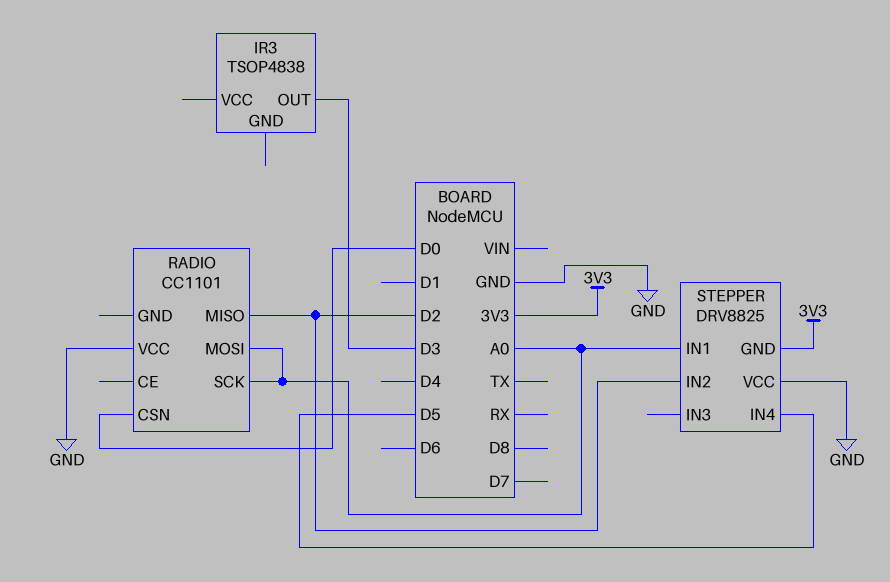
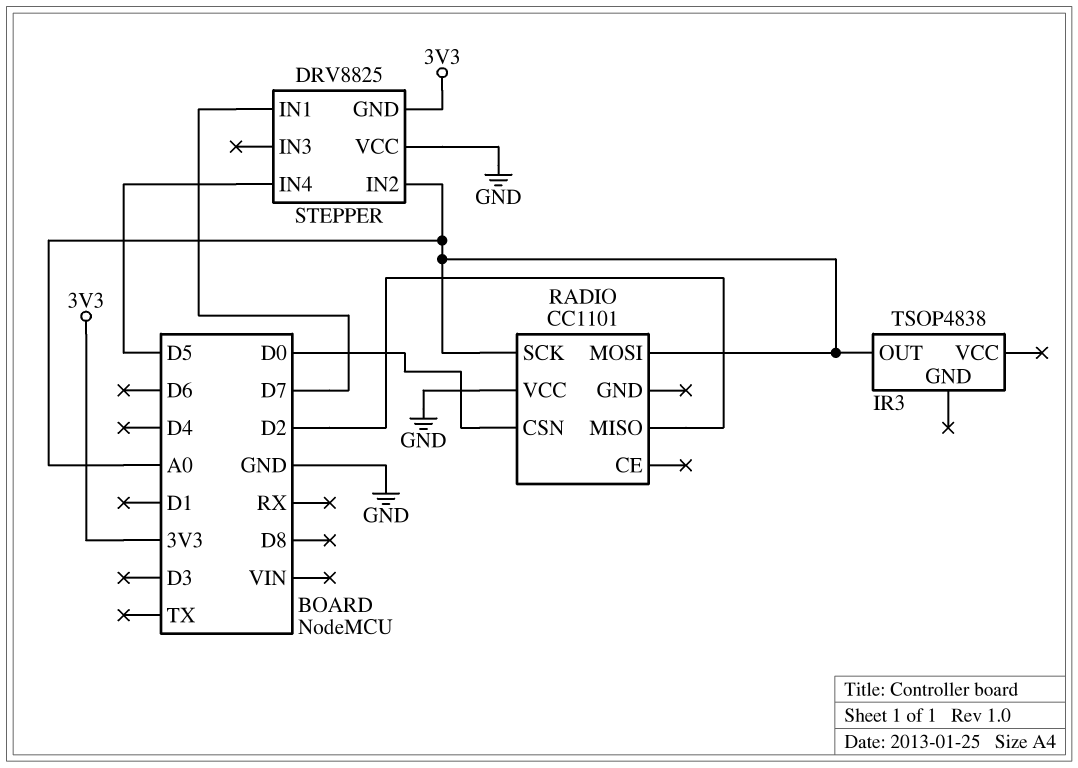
IR3 pin OUT: D3 -> A0
STEPPER pin IN1: A0 -> D7
STEPPER pin IN2: D2 -> A0

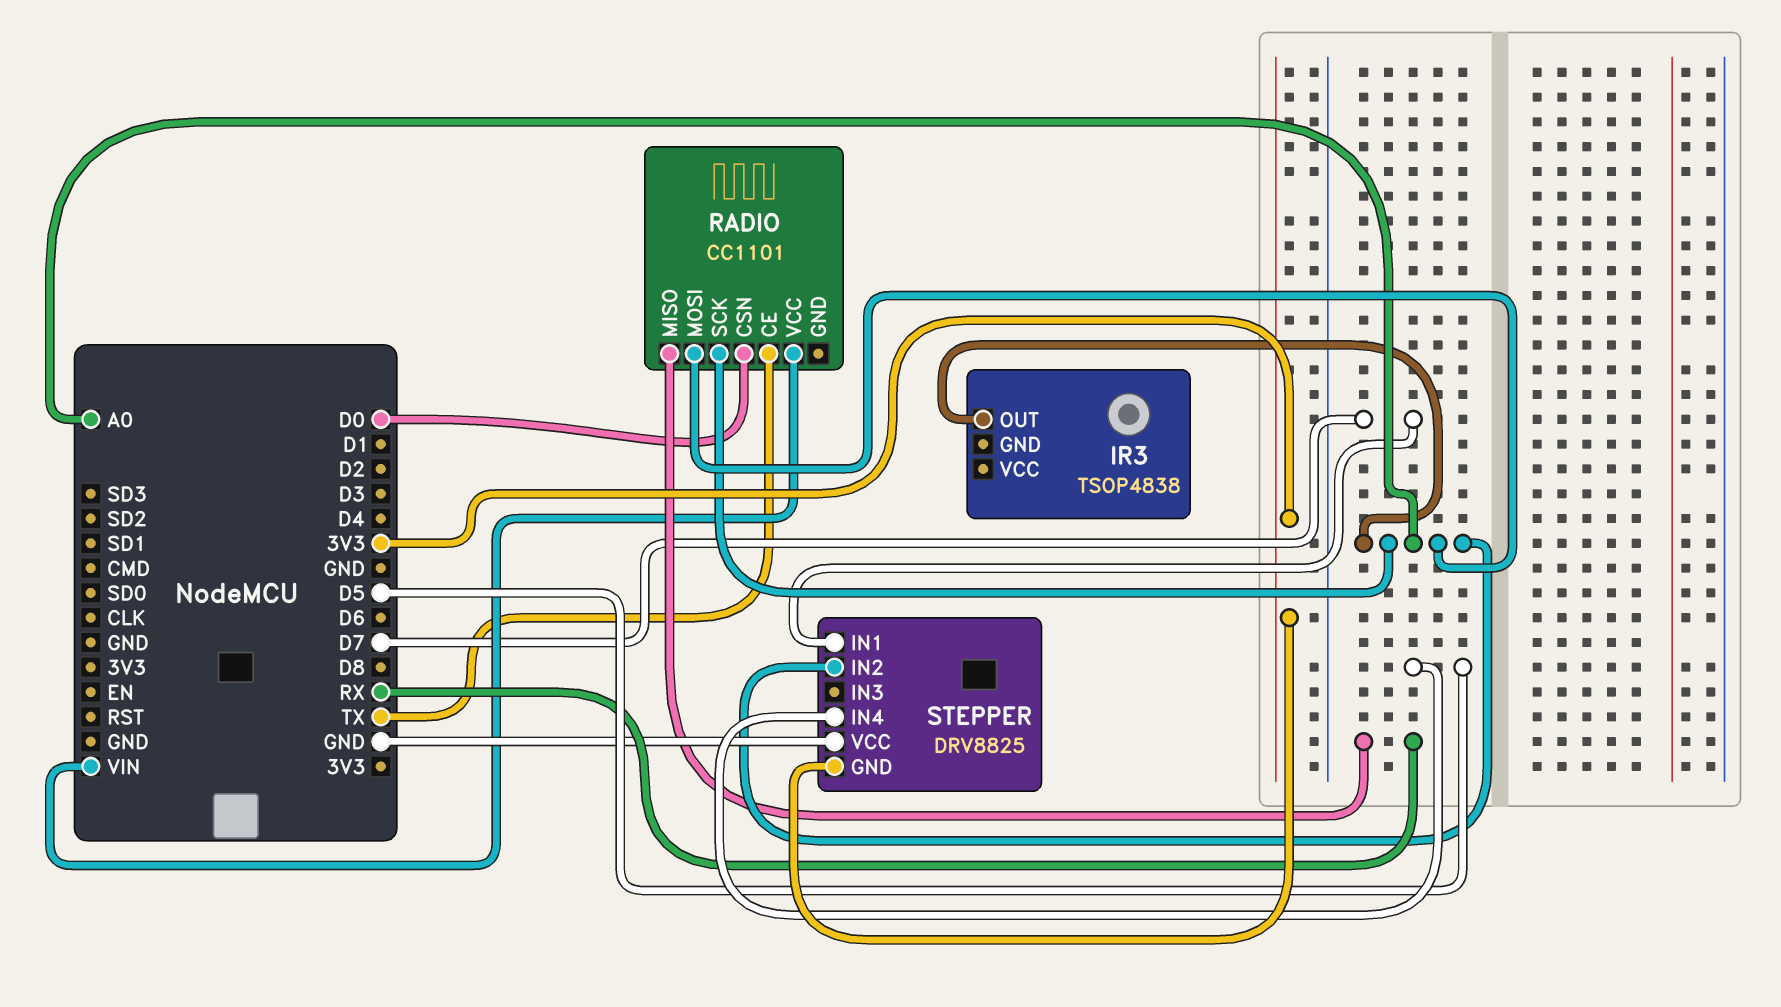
RADIO pin CE: none -> TX
RADIO pin MISO: D2 -> RX
RADIO pin VCC: GND -> VIN

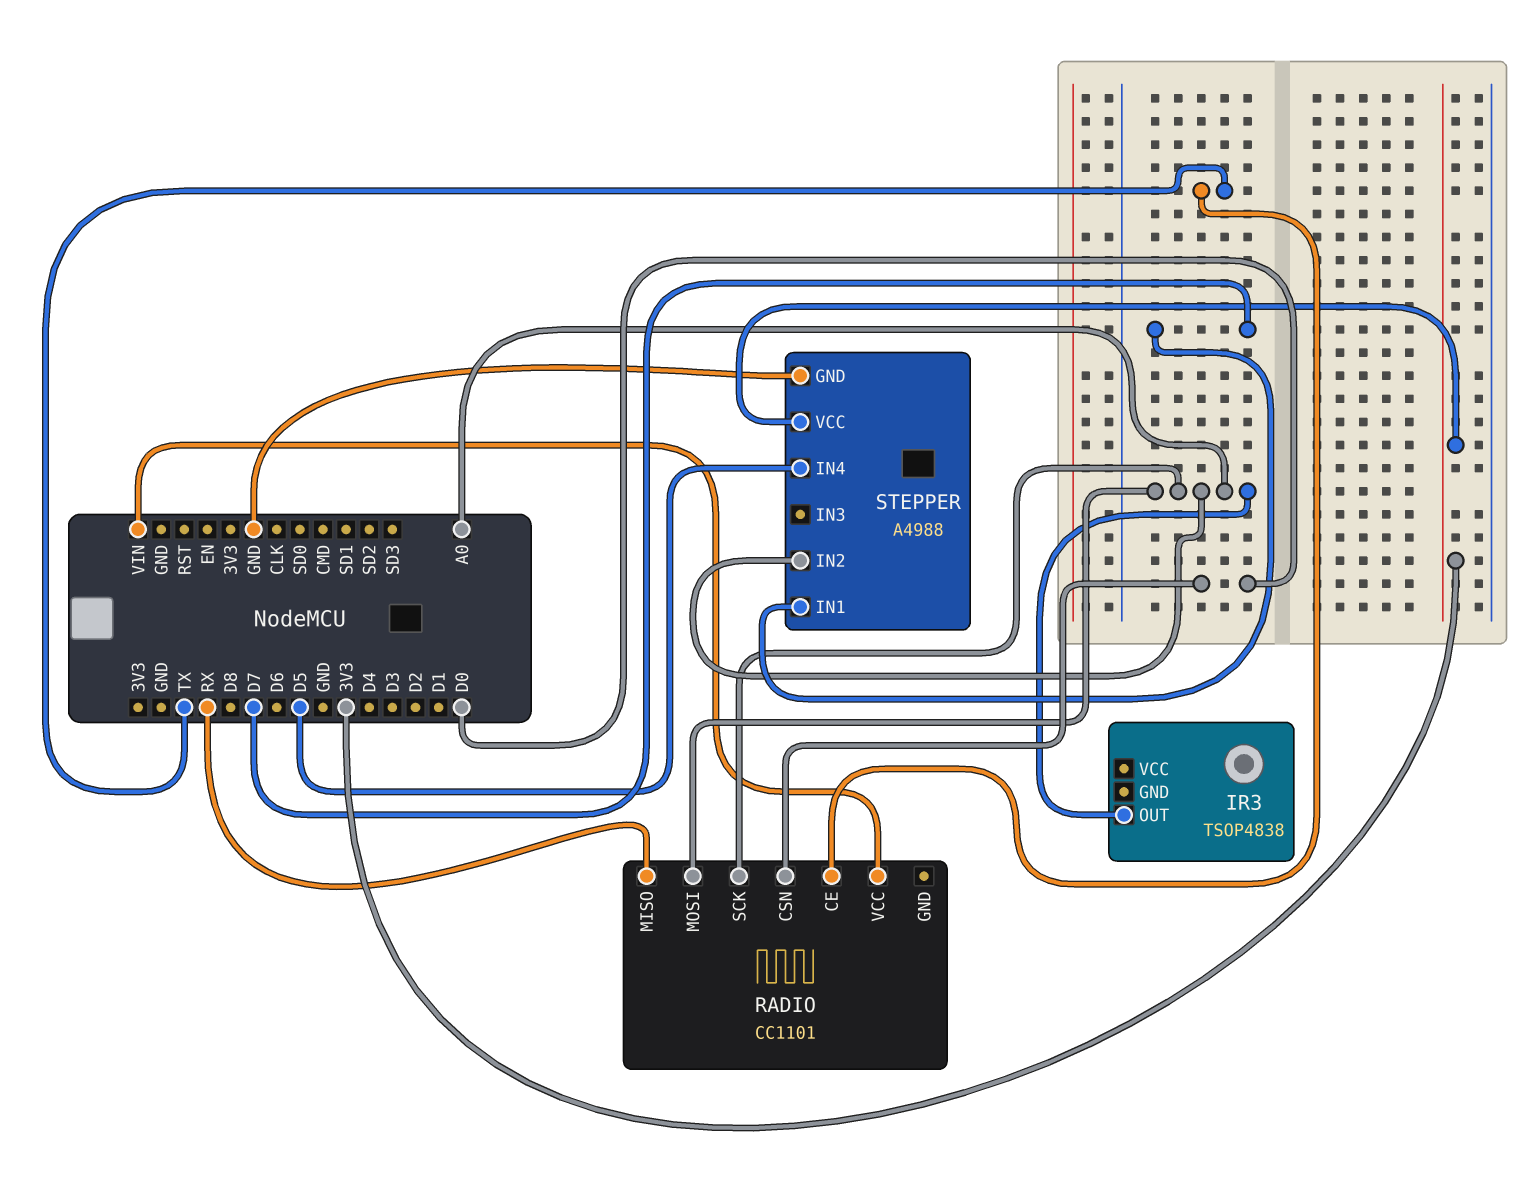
STEPPER: DRV8825 -> A4988
STEPPER pin GND: 3V3 -> GND
STEPPER pin VCC: GND -> 3V3

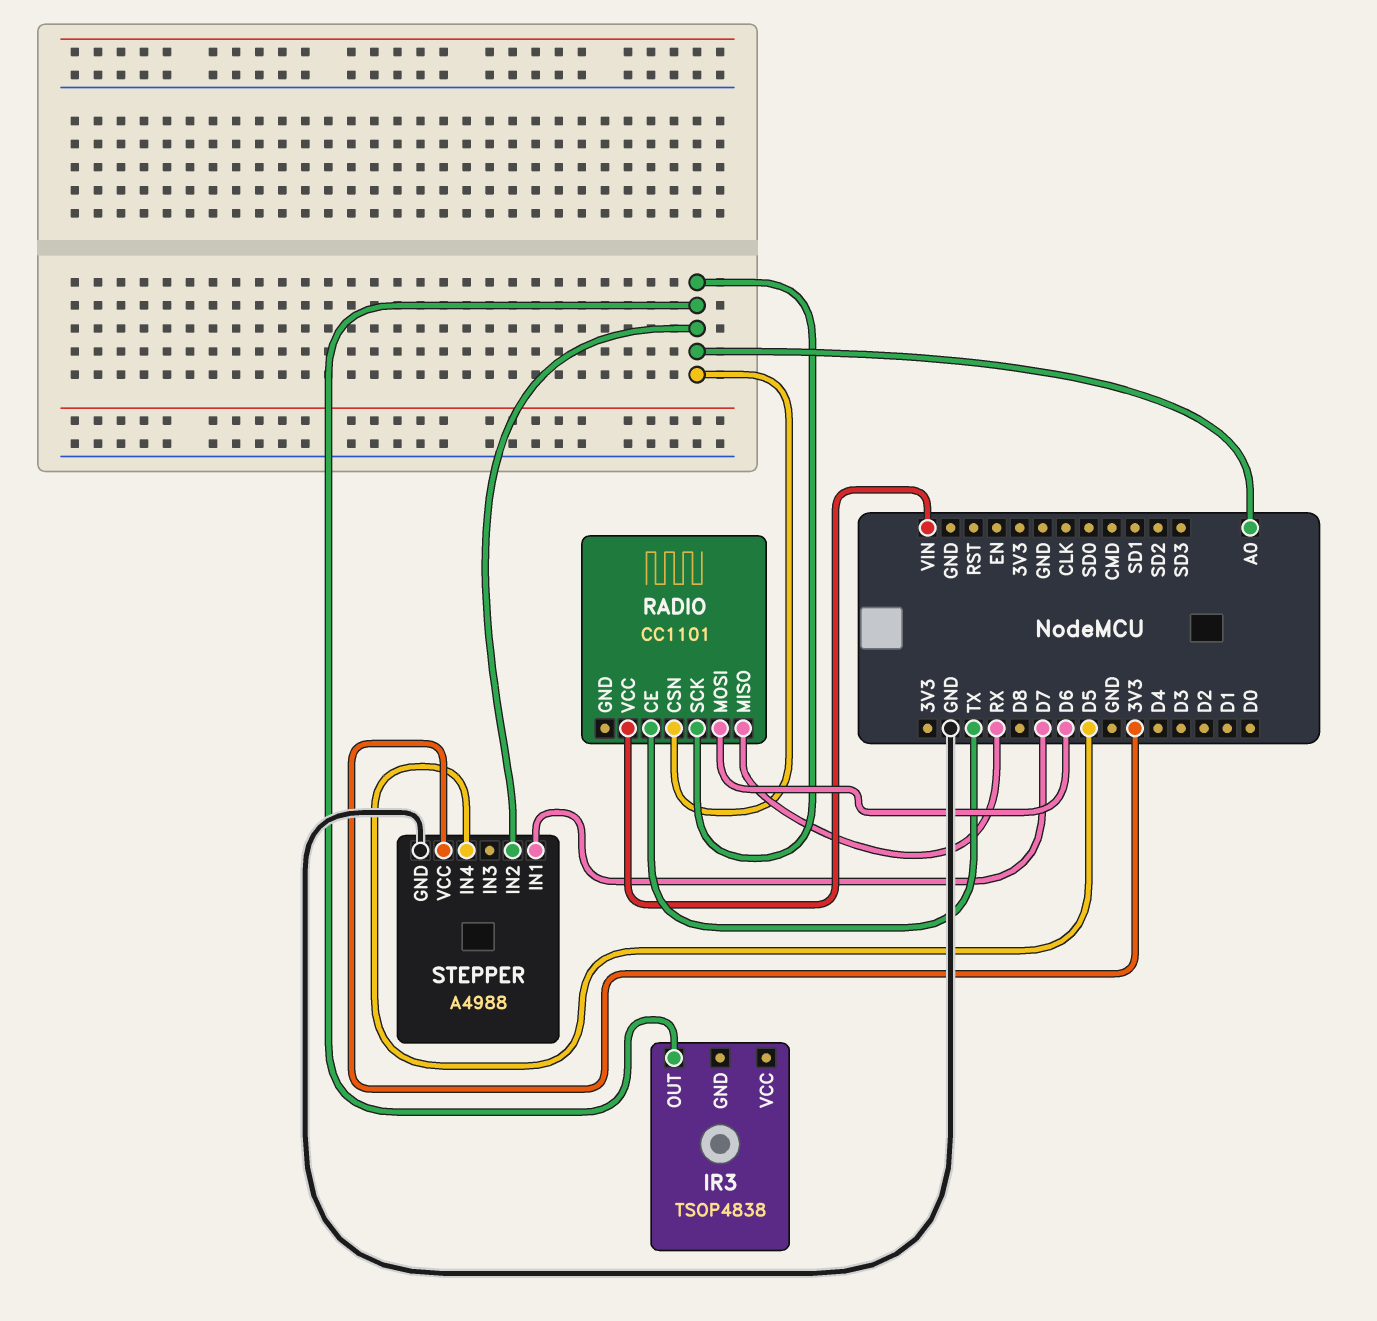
RADIO pin CSN: D0 -> A0
RADIO pin MOSI: A0 -> D6

